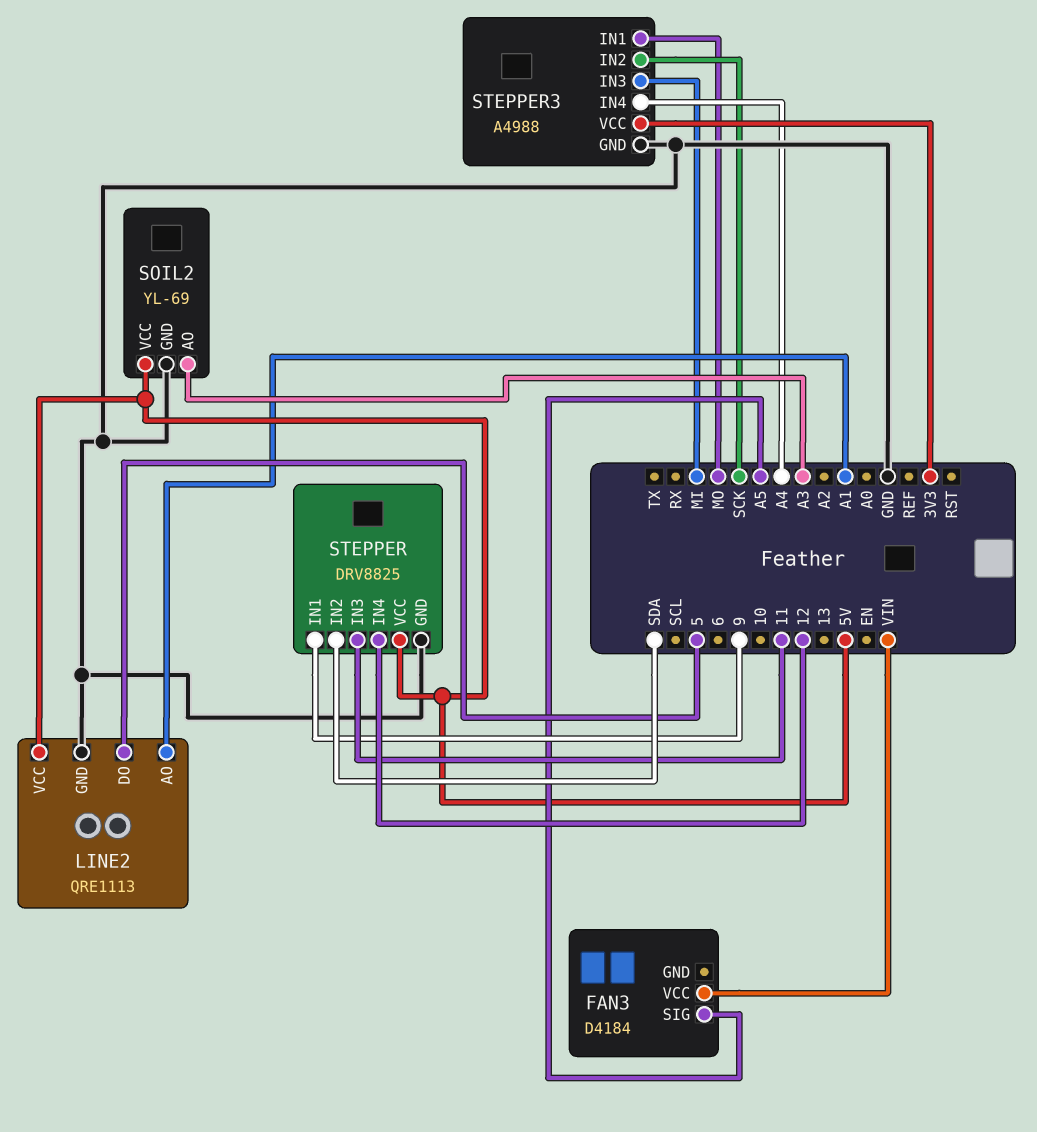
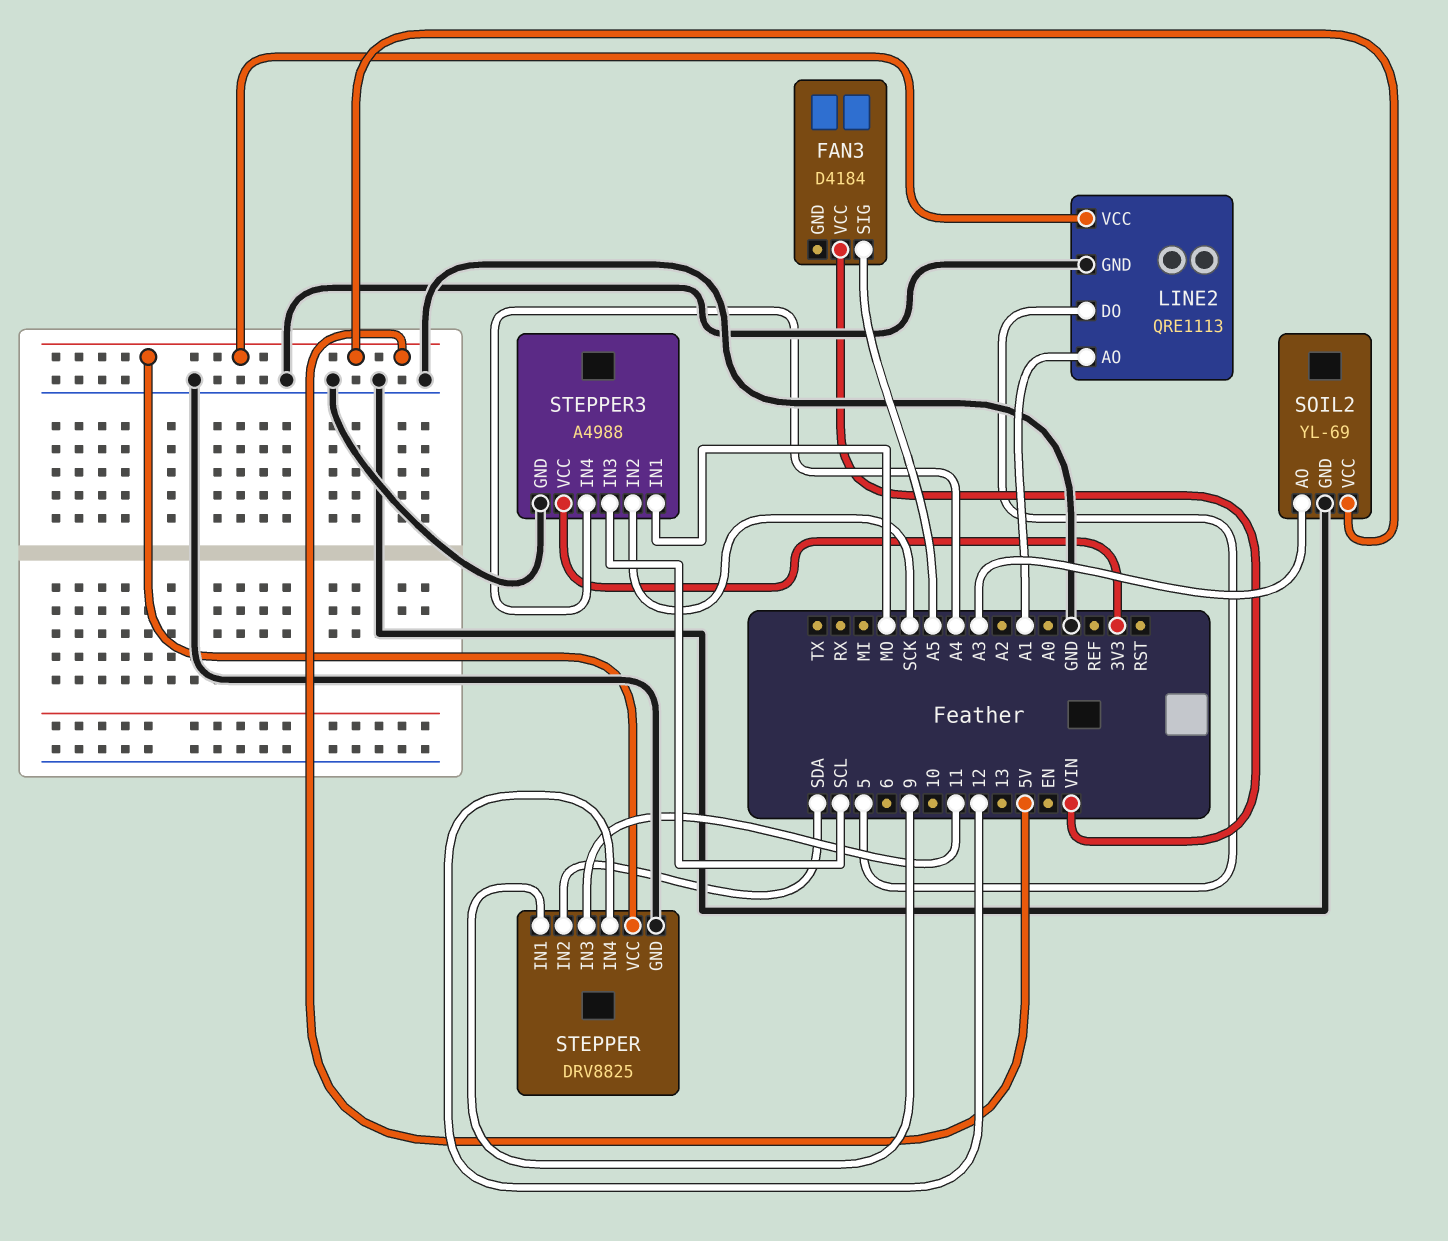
STEPPER3 pin IN3: MI -> SCL

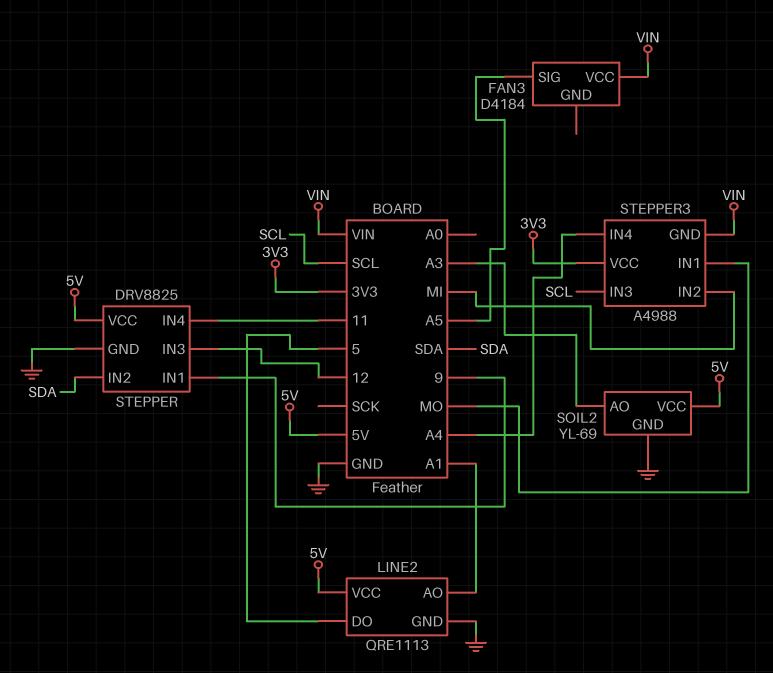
STEPPER pin IN3: 11 -> 12
STEPPER pin IN4: 12 -> 11
STEPPER3 pin GND: GND -> VIN
STEPPER3 pin IN2: SCK -> MI

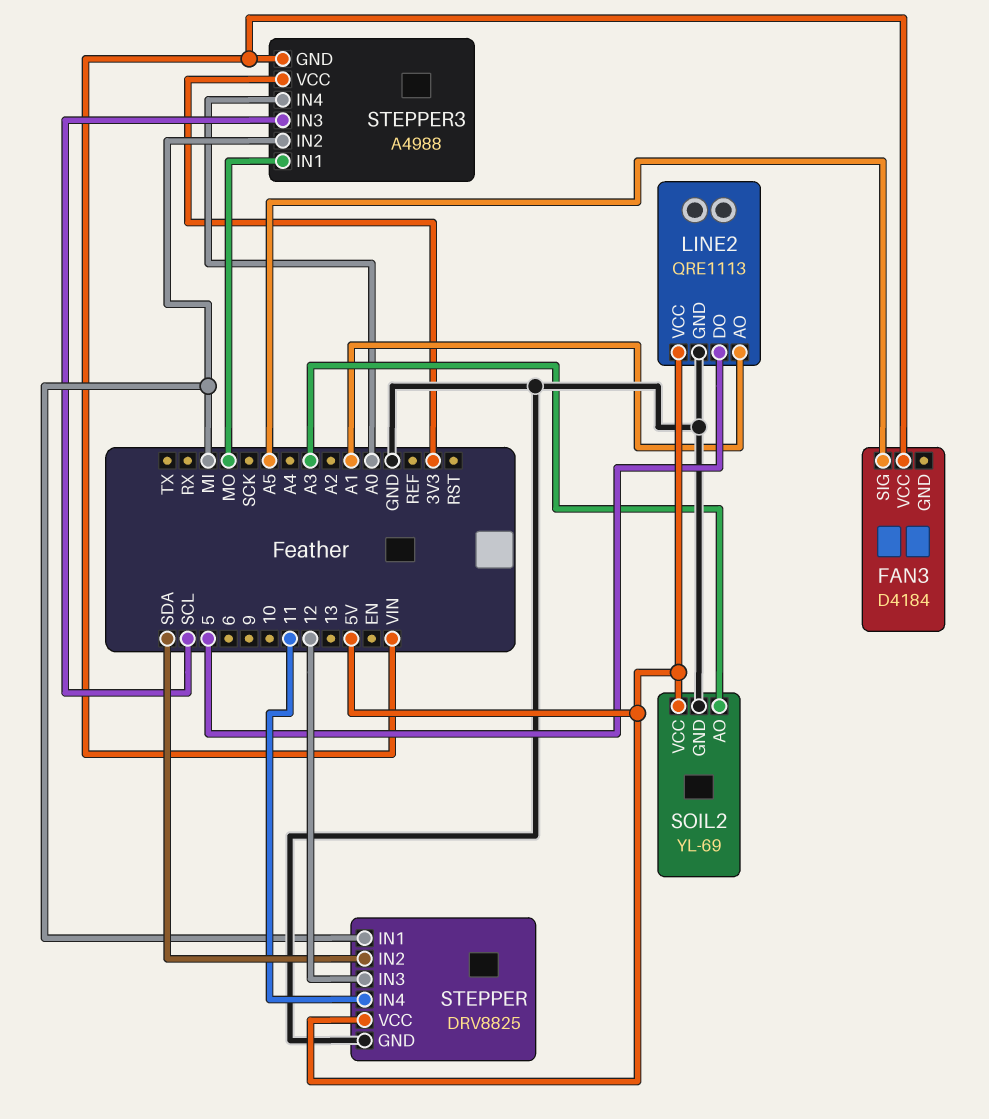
STEPPER pin IN1: 9 -> MI
STEPPER3 pin IN4: A4 -> A0

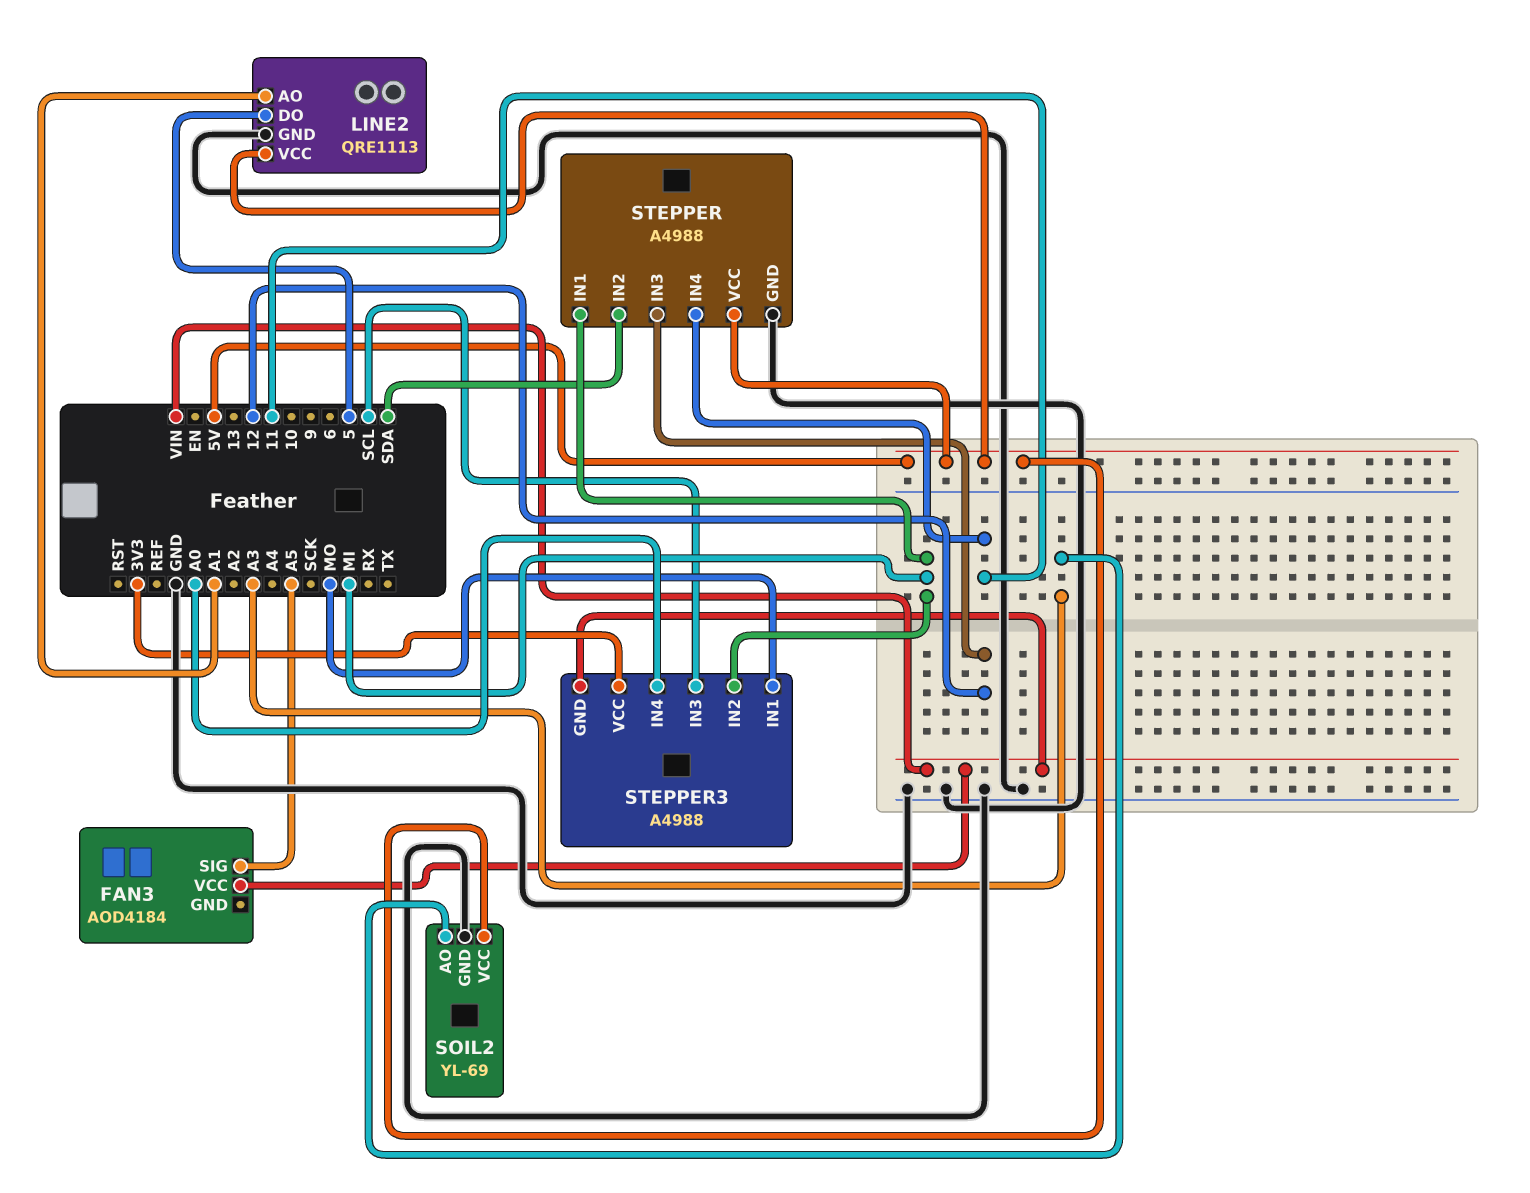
FAN3: D4184 -> AOD4184
STEPPER: DRV8825 -> A4988

